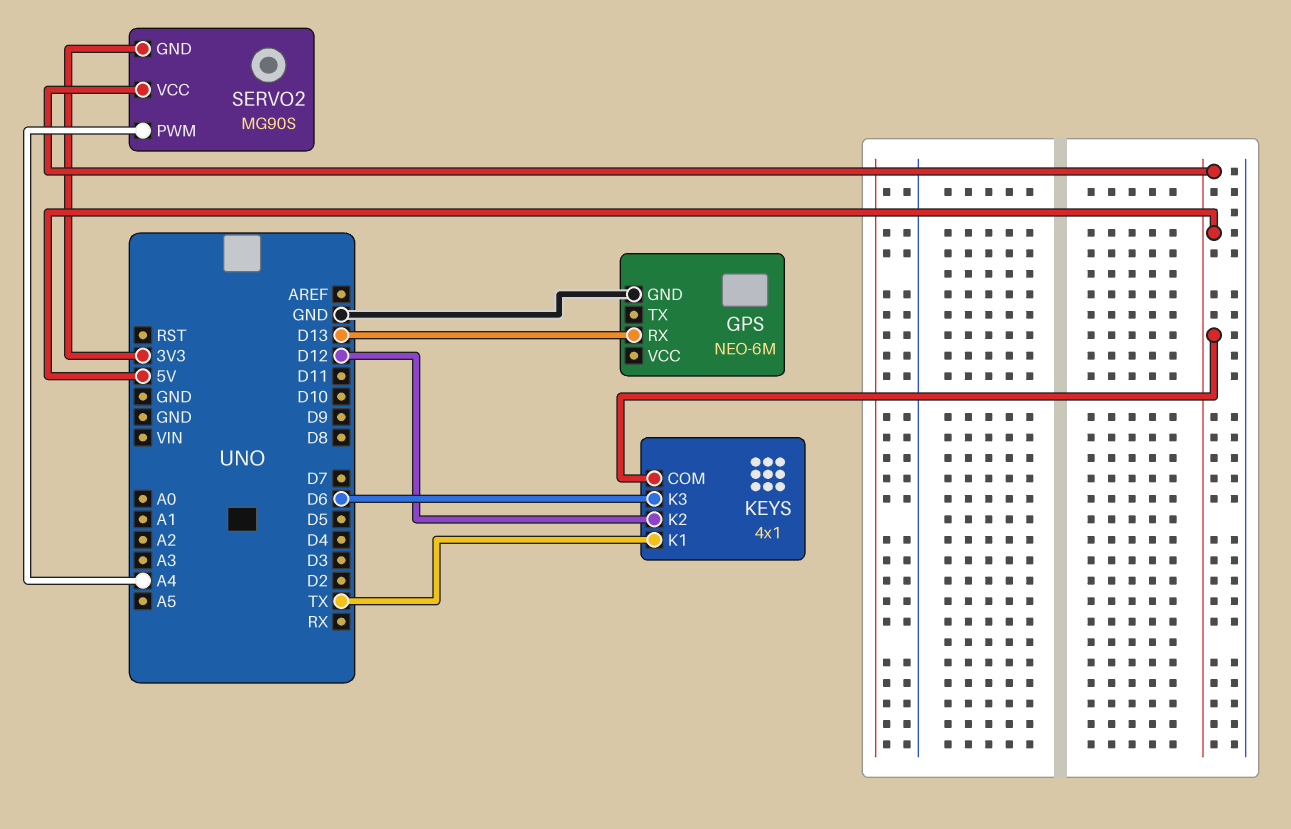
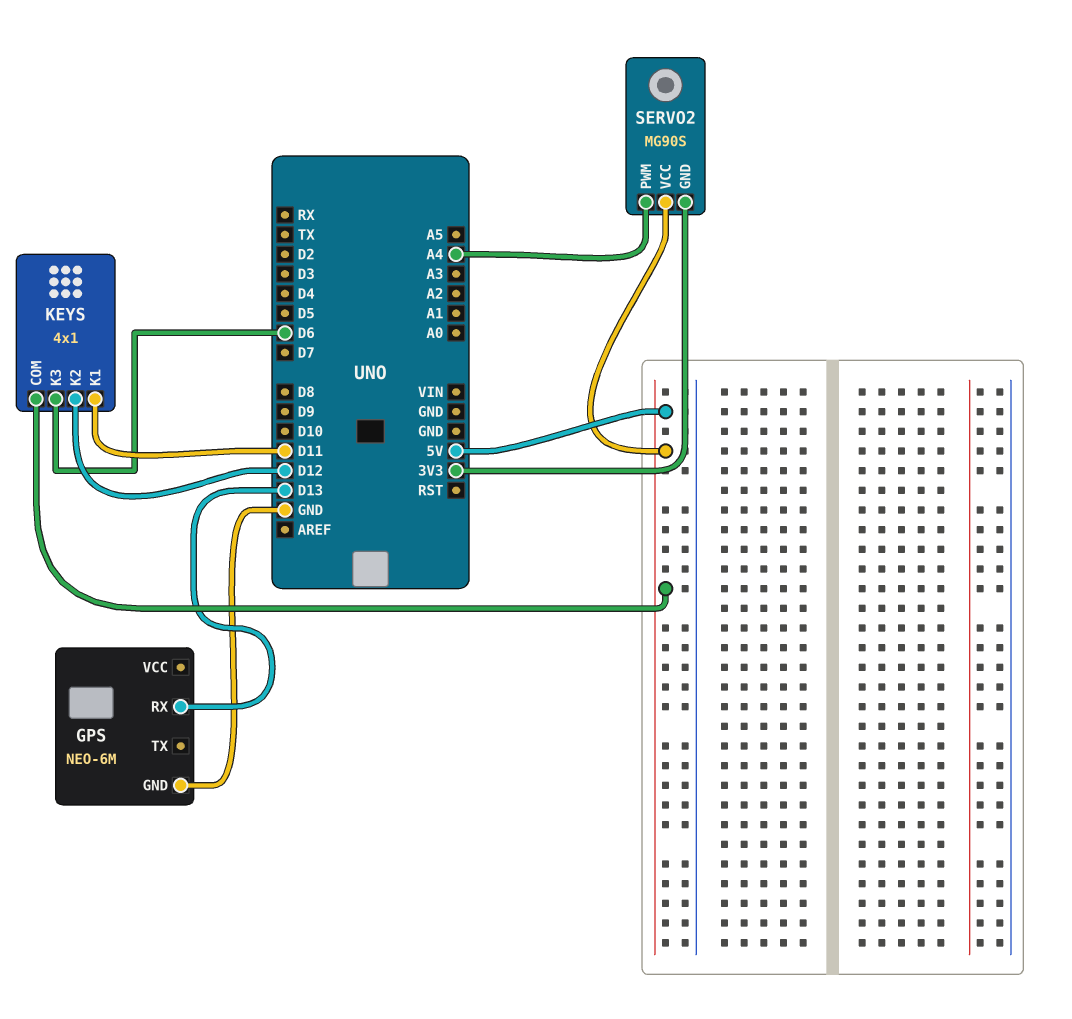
KEYS pin K1: TX -> D11

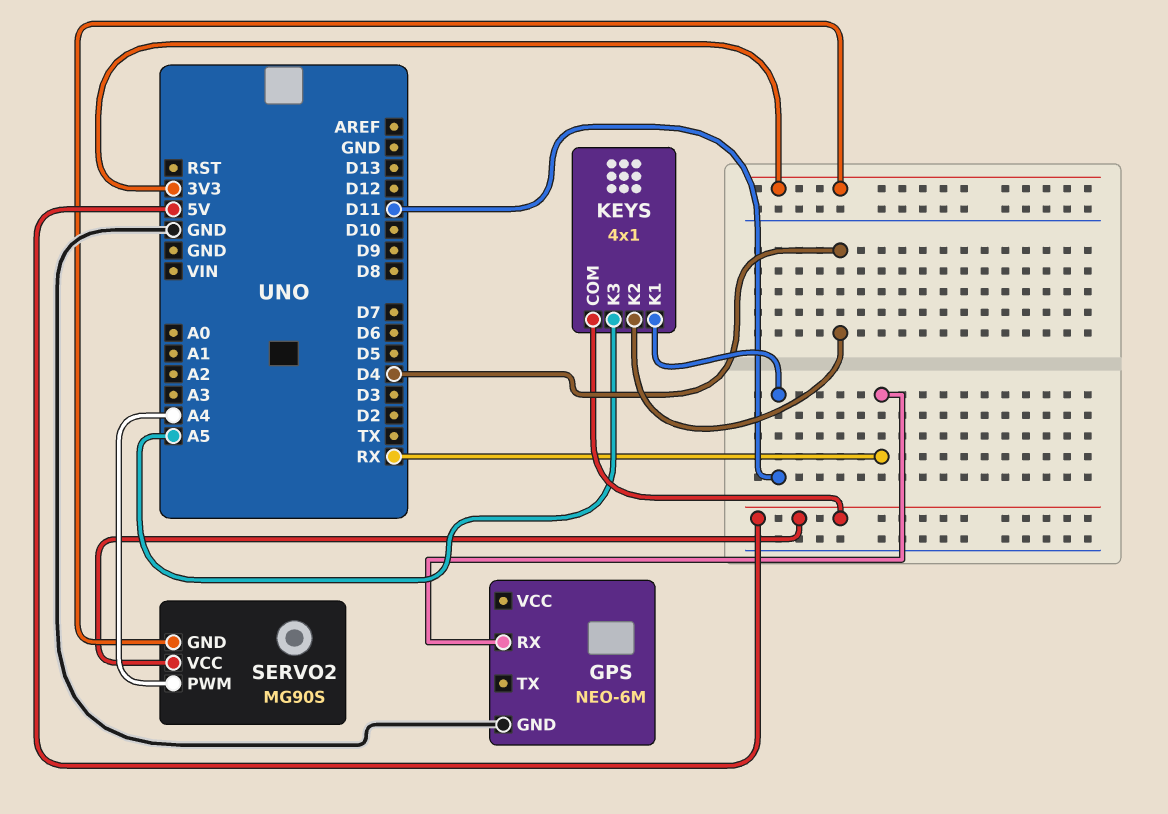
GPS pin RX: D13 -> RX
KEYS pin K2: D12 -> D4
KEYS pin K3: D6 -> A5

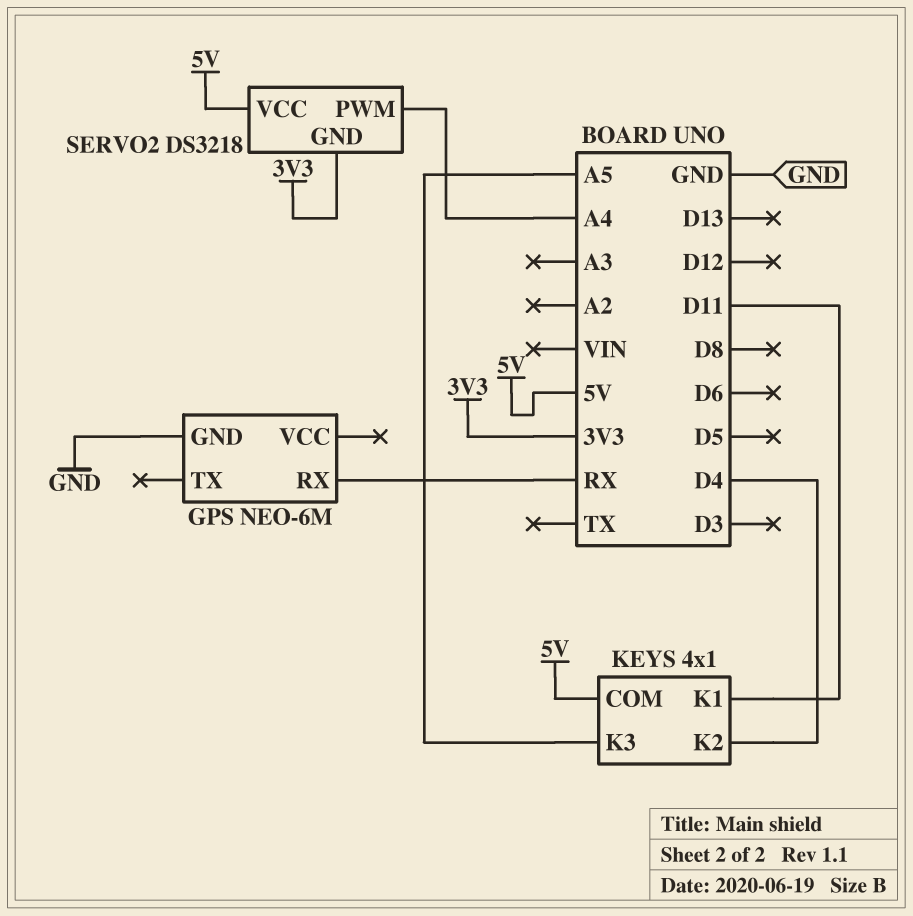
SERVO2: MG90S -> DS3218

